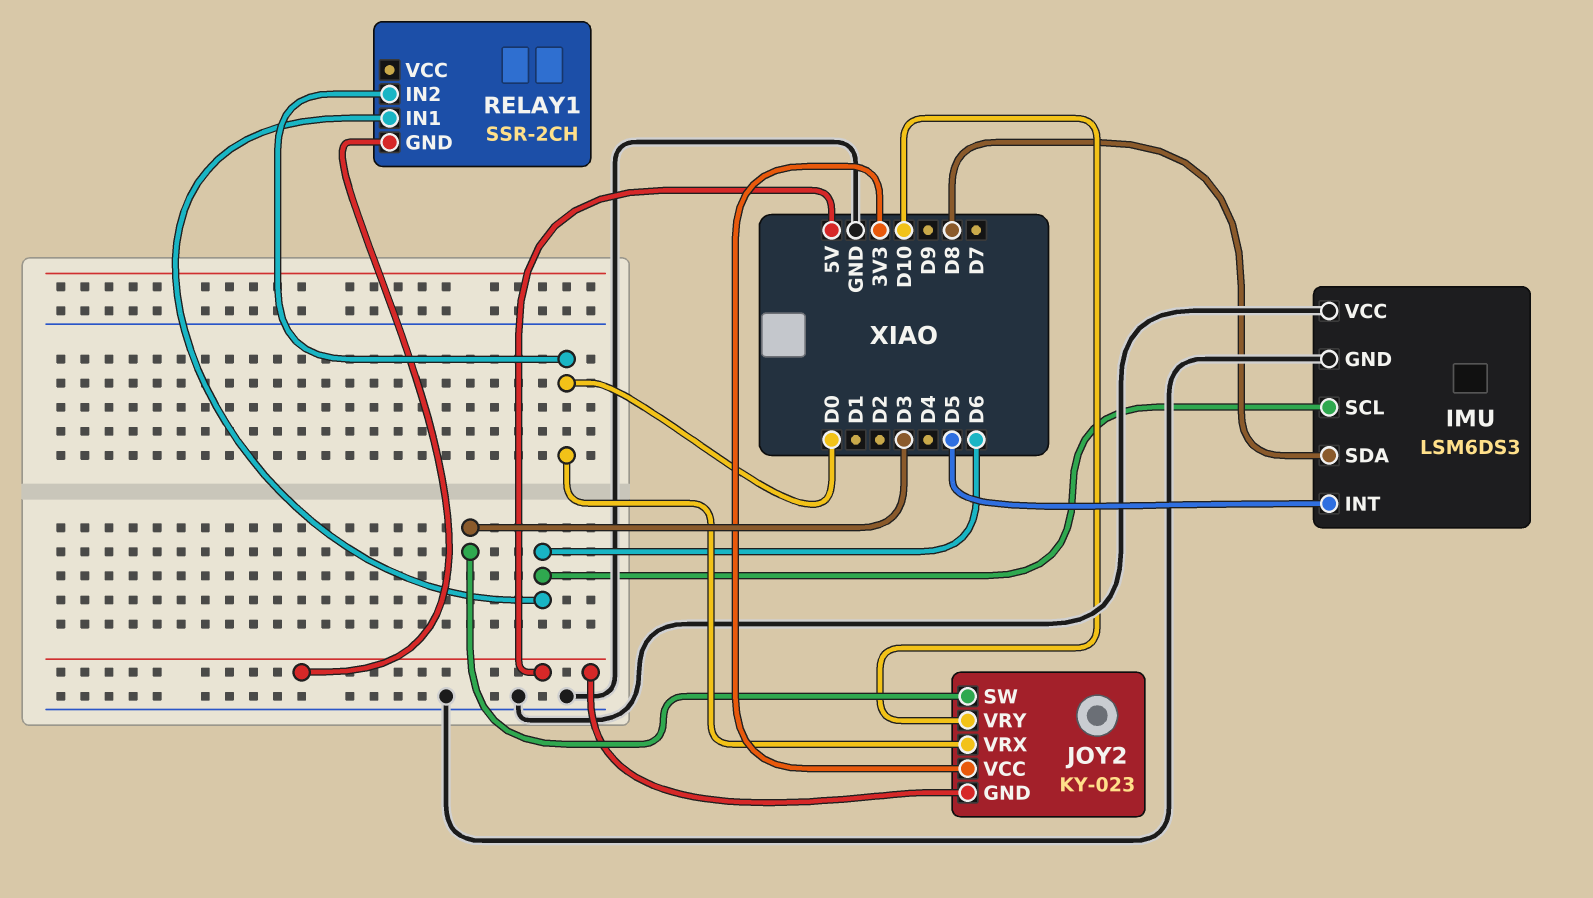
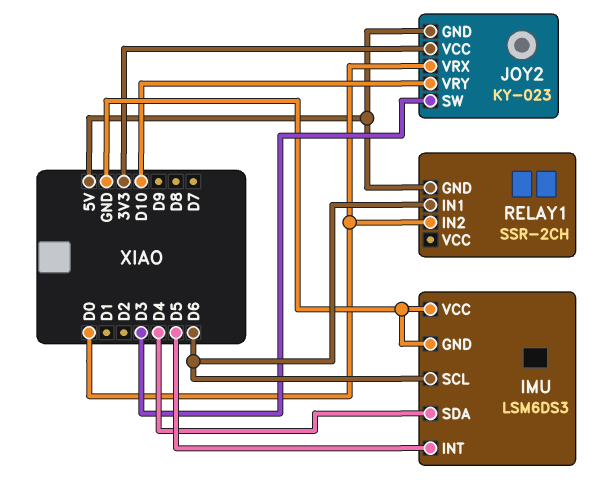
IMU pin SDA: D8 -> D4

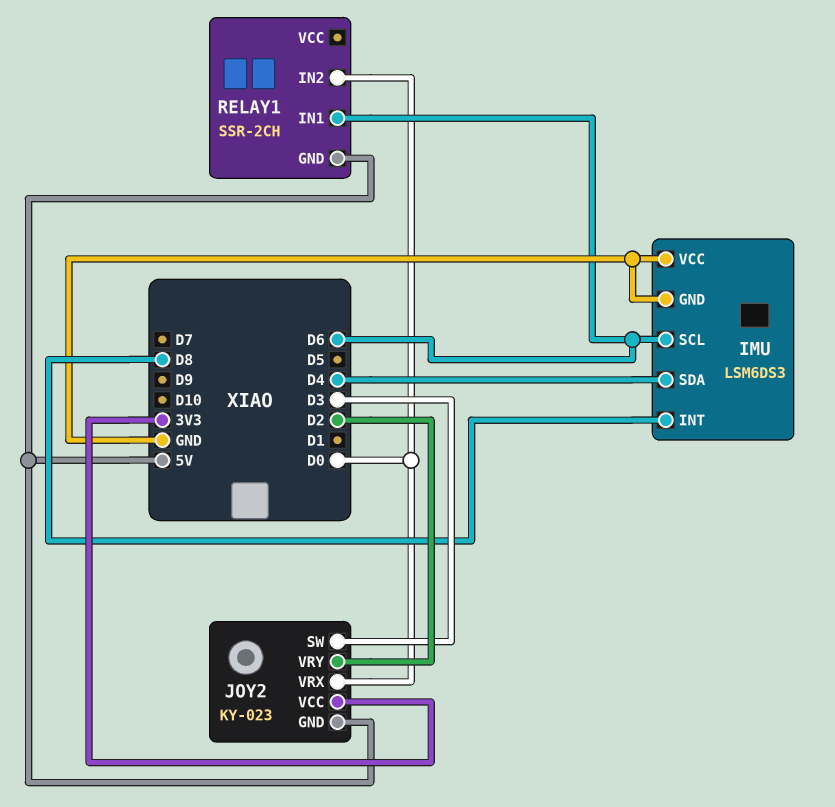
IMU pin INT: D5 -> D8
JOY2 pin VRY: D10 -> D2

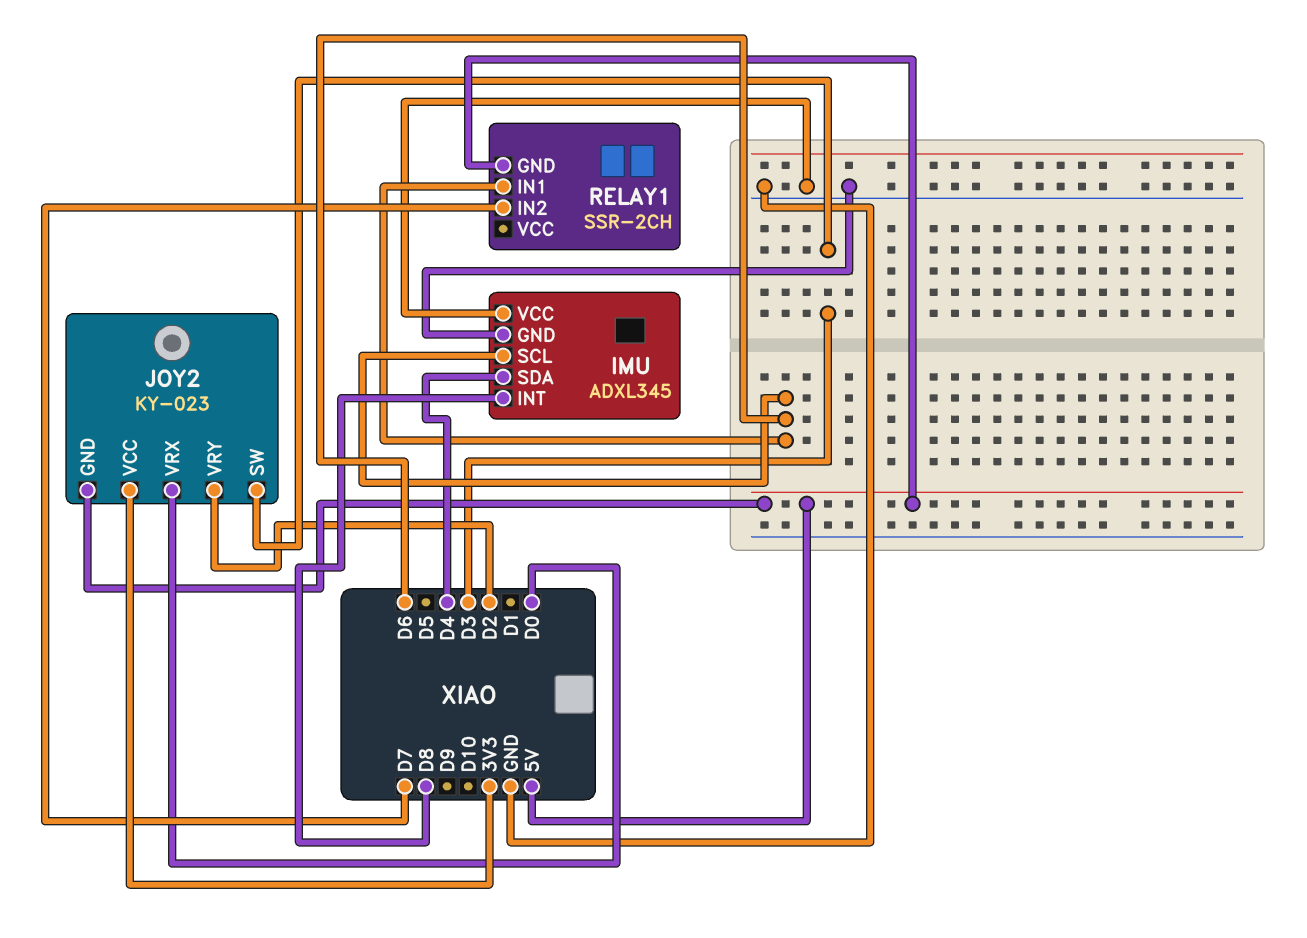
IMU: LSM6DS3 -> ADXL345
RELAY1 pin IN2: D0 -> D7

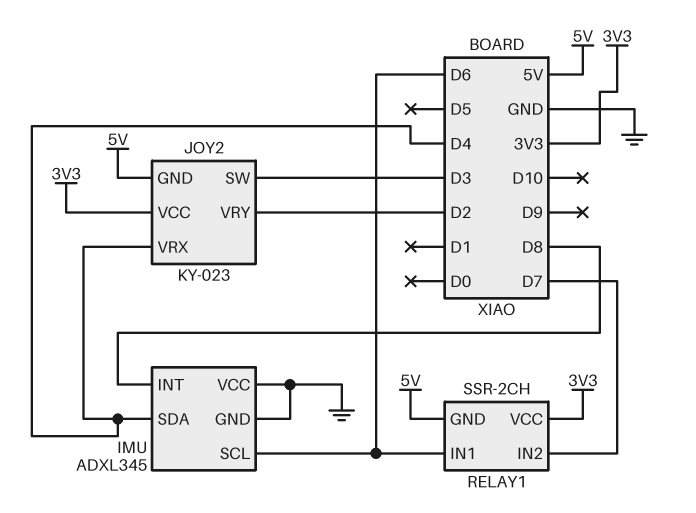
JOY2 pin VRX: D0 -> D4
RELAY1 pin VCC: none -> 3V3

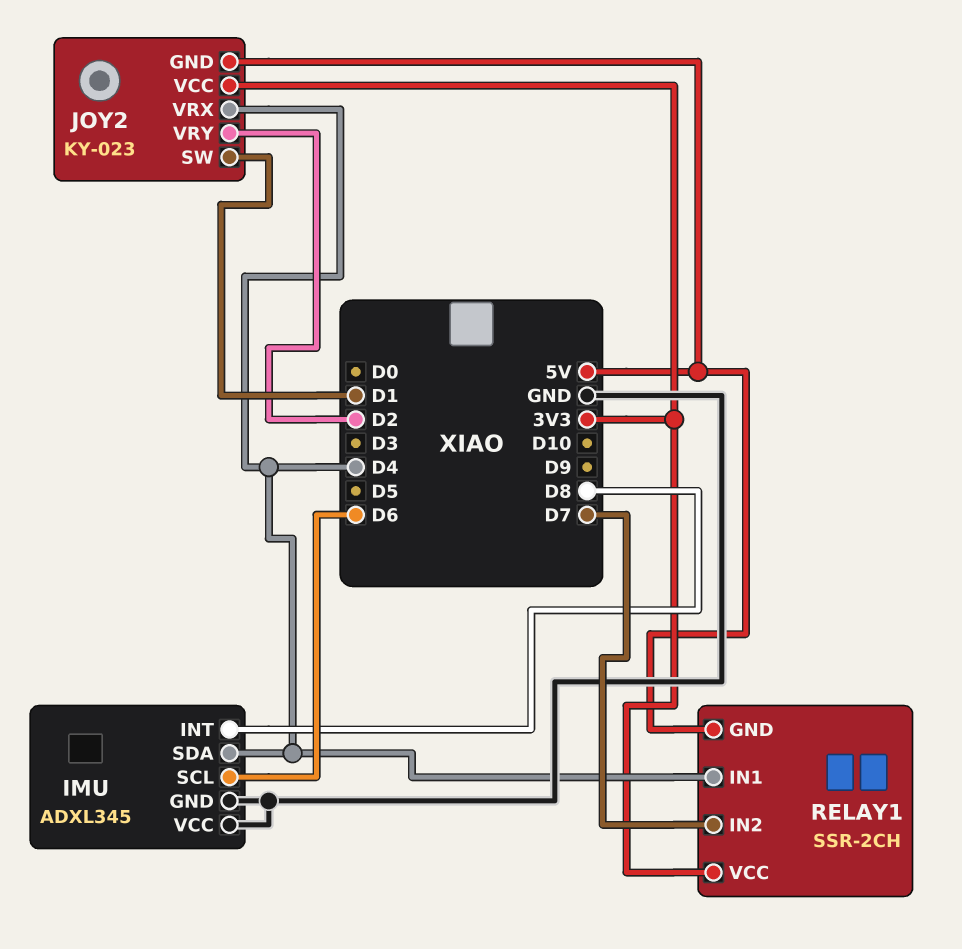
JOY2 pin SW: D3 -> D1
RELAY1 pin IN1: D6 -> D4

